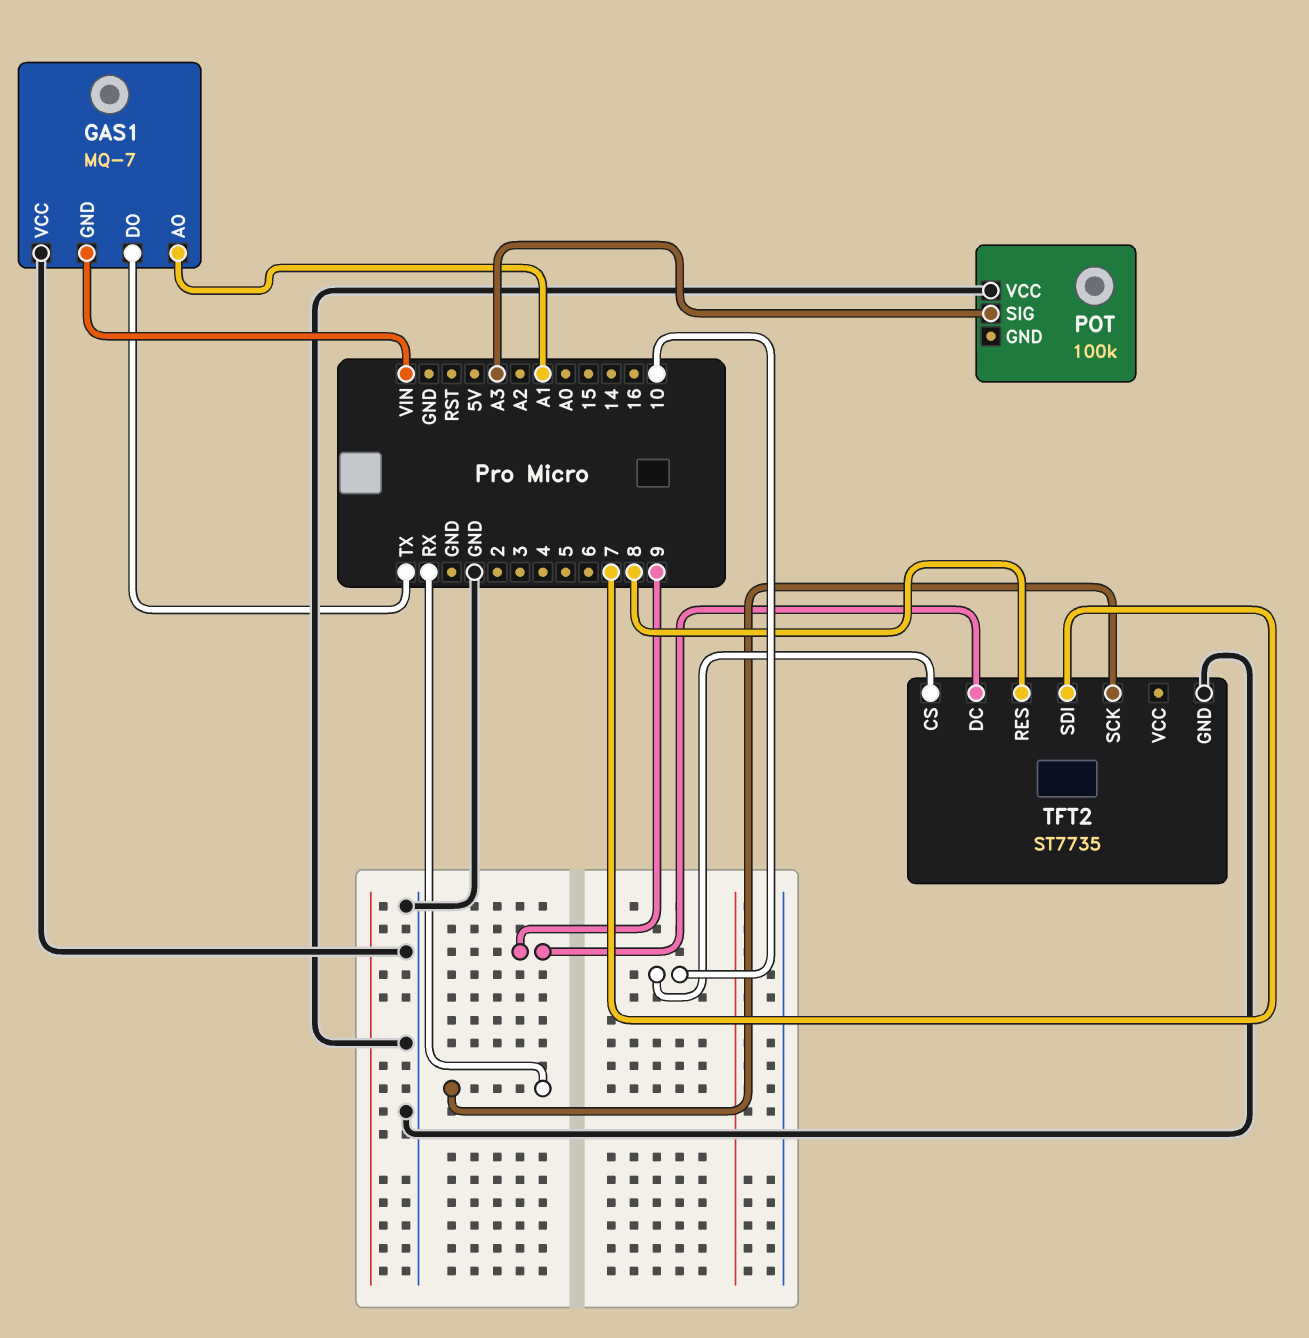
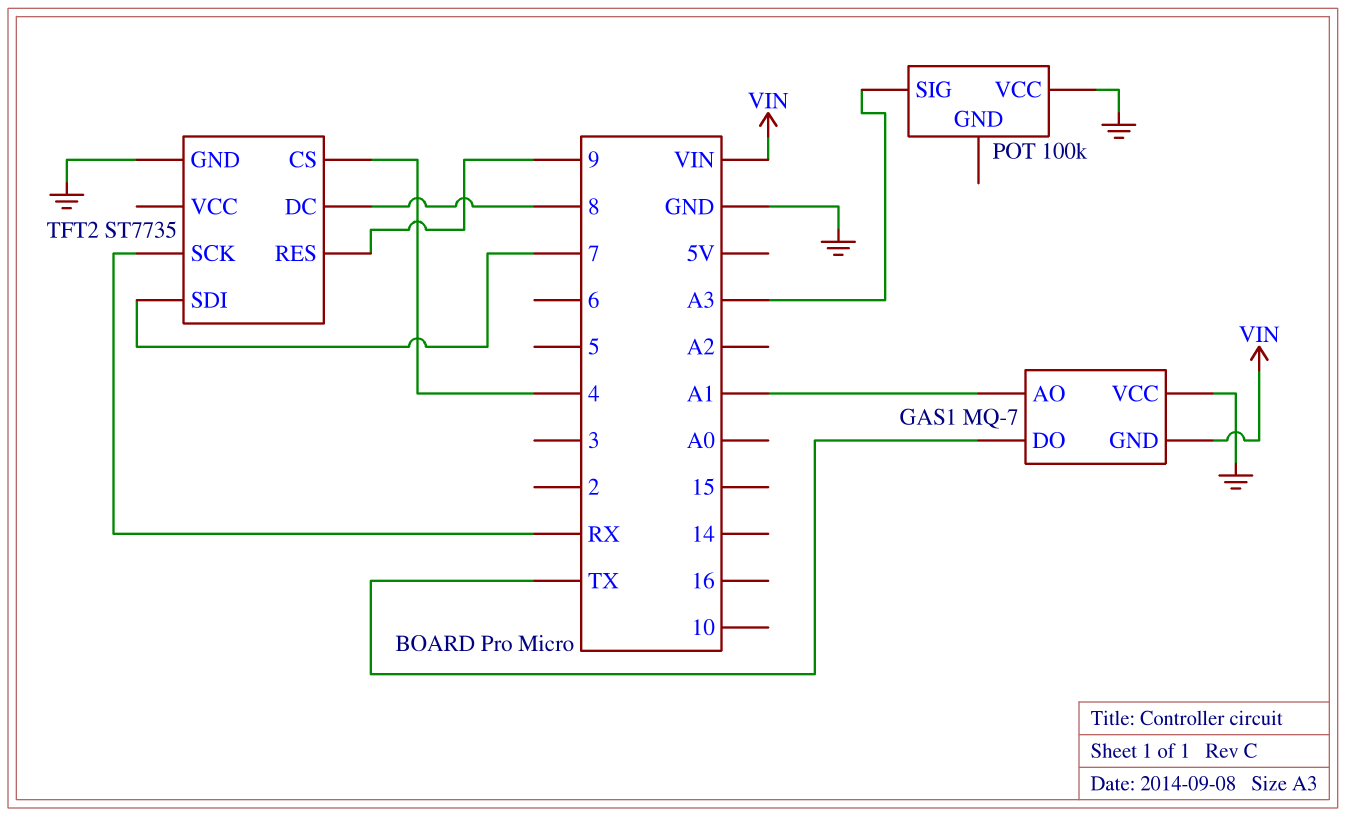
TFT2 pin CS: 10 -> 4
TFT2 pin DC: 9 -> 8
TFT2 pin RES: 8 -> 9

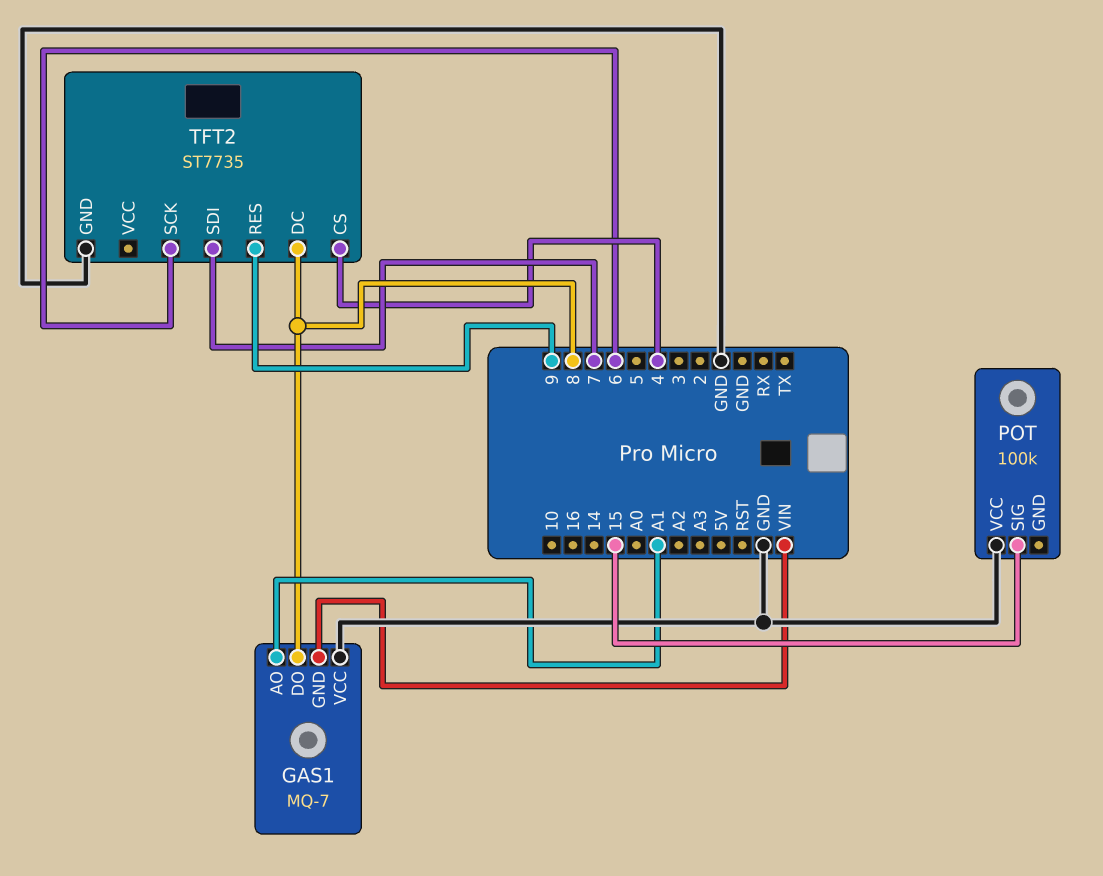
GAS1 pin DO: TX -> 8
POT pin SIG: A3 -> 15
TFT2 pin SCK: RX -> 6

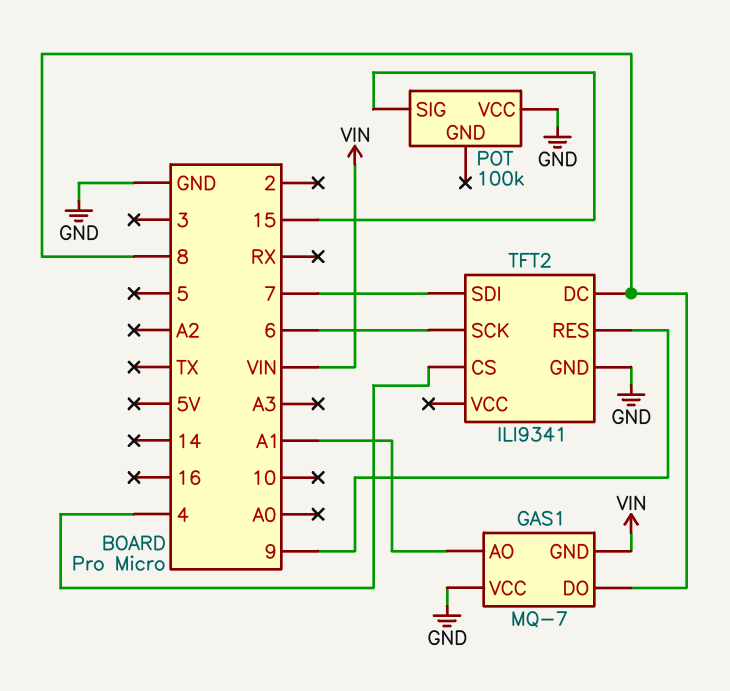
TFT2: ST7735 -> ILI9341

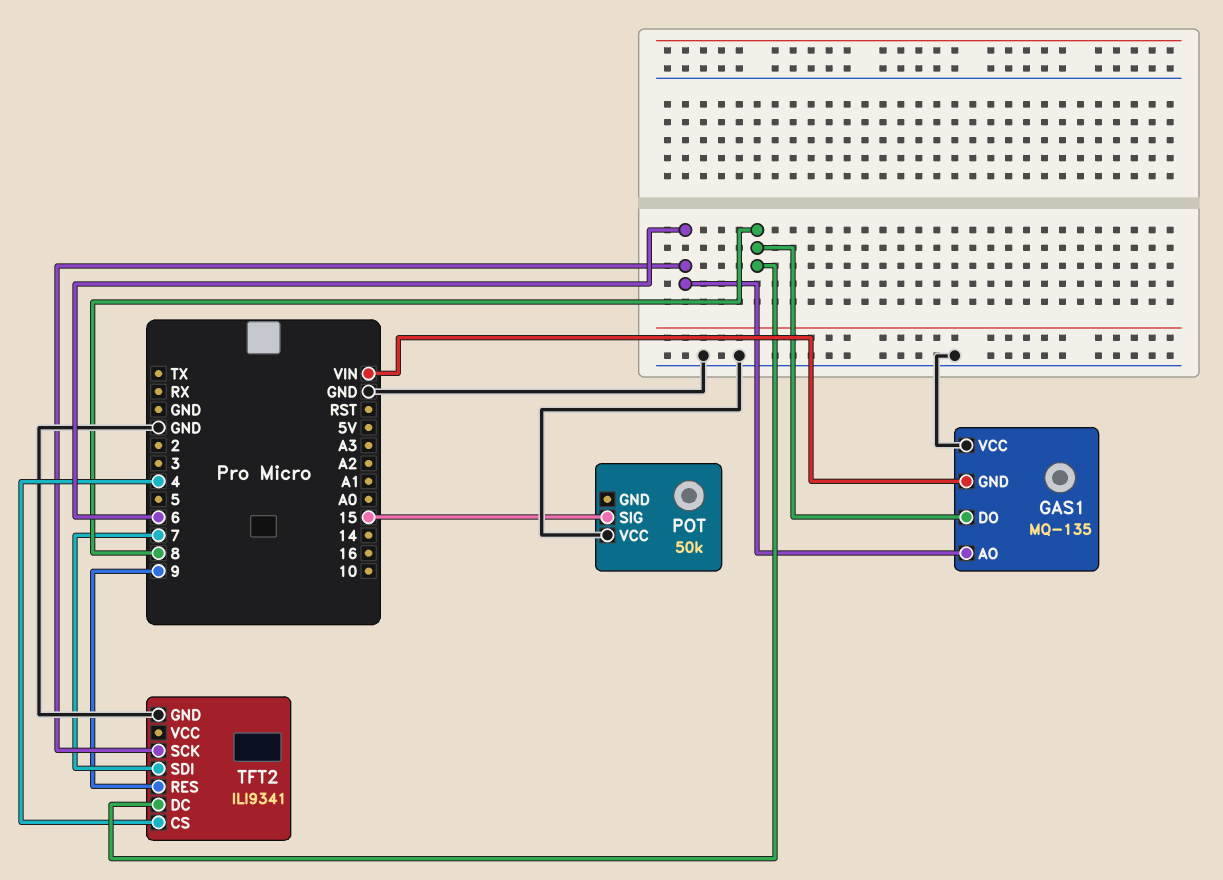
GAS1: MQ-7 -> MQ-135
GAS1 pin AO: A1 -> 6
POT: 100k -> 50k

